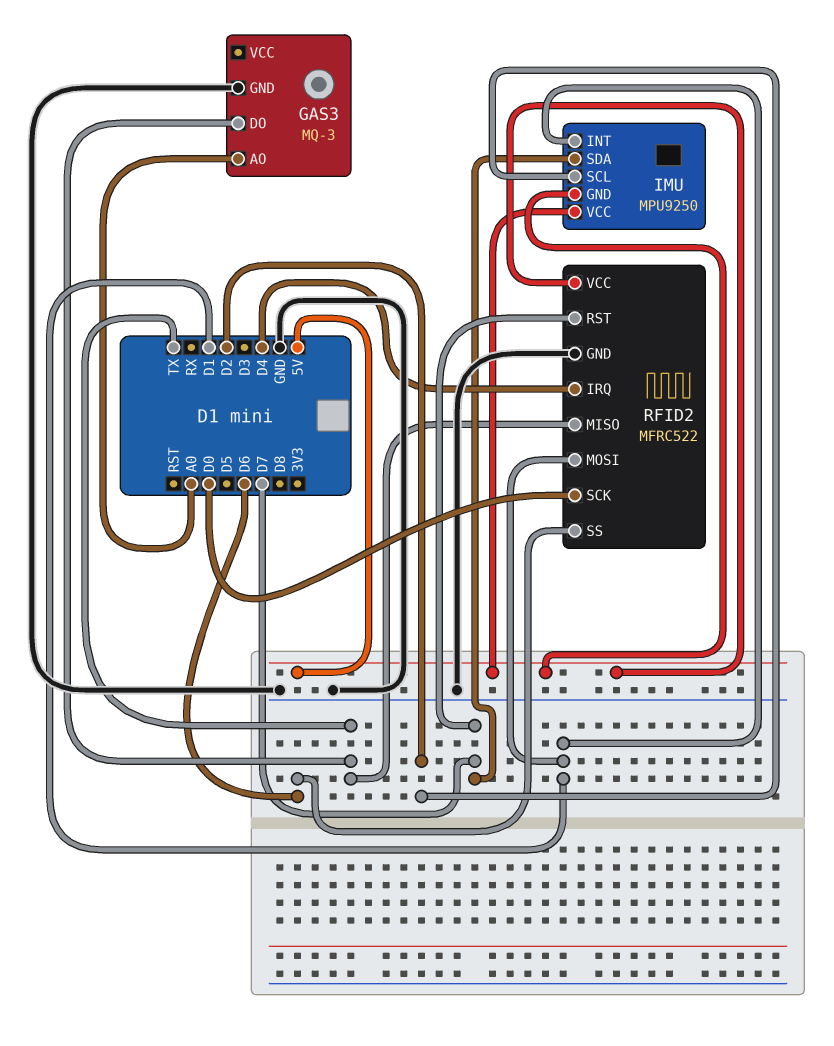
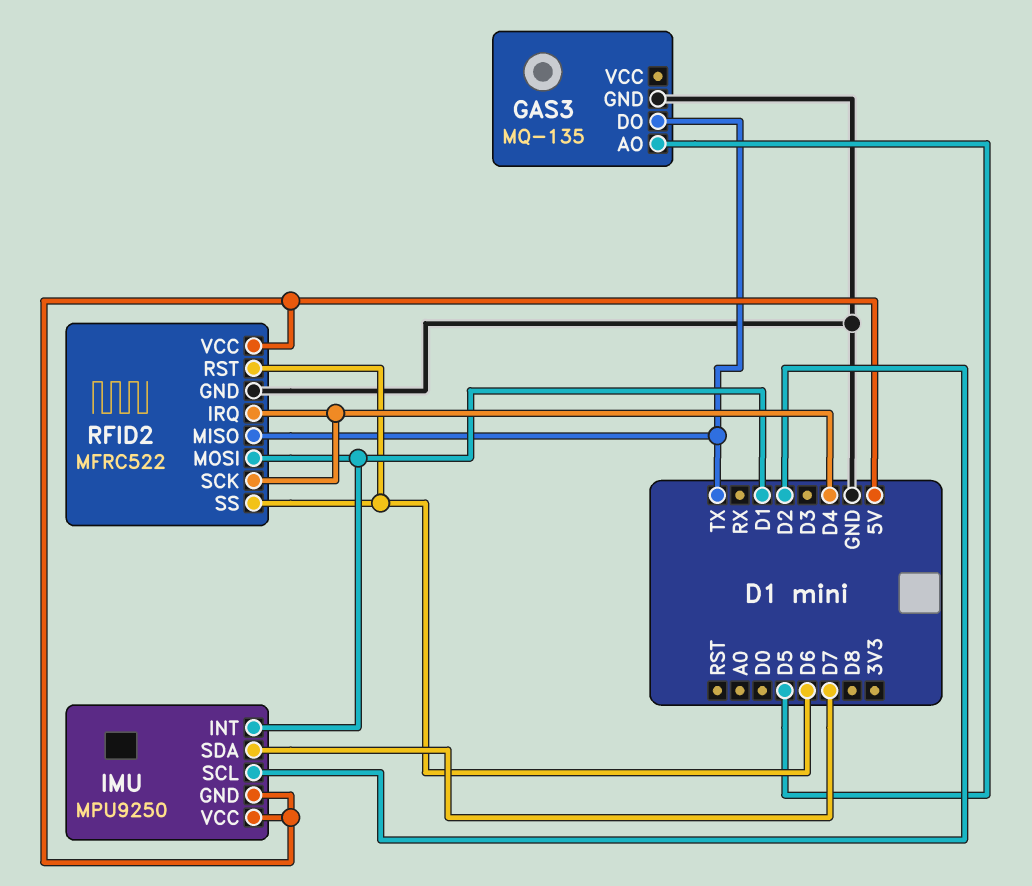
GAS3: MQ-3 -> MQ-135
GAS3 pin AO: A0 -> D5
RFID2 pin RST: D7 -> D6
RFID2 pin SCK: D0 -> D4

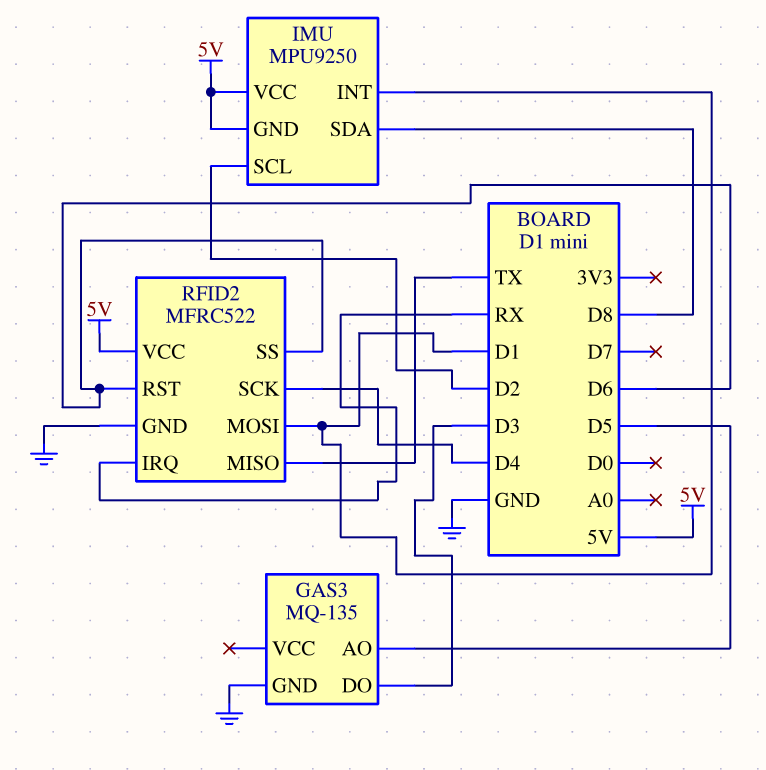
GAS3 pin DO: TX -> D3
IMU pin SDA: D7 -> D8
RFID2 pin IRQ: D4 -> RX

